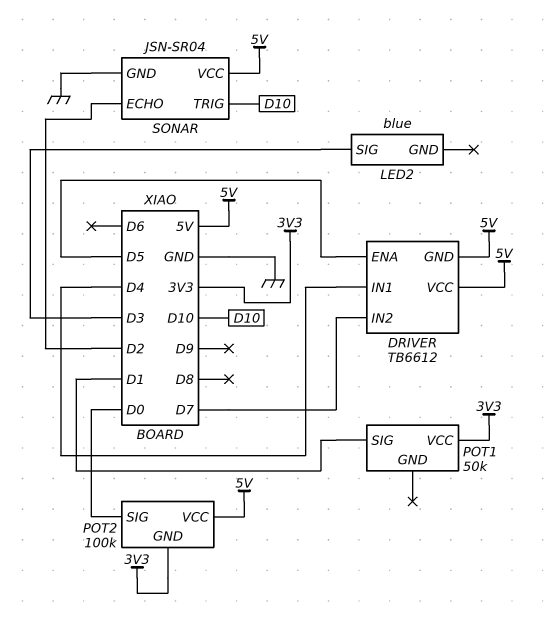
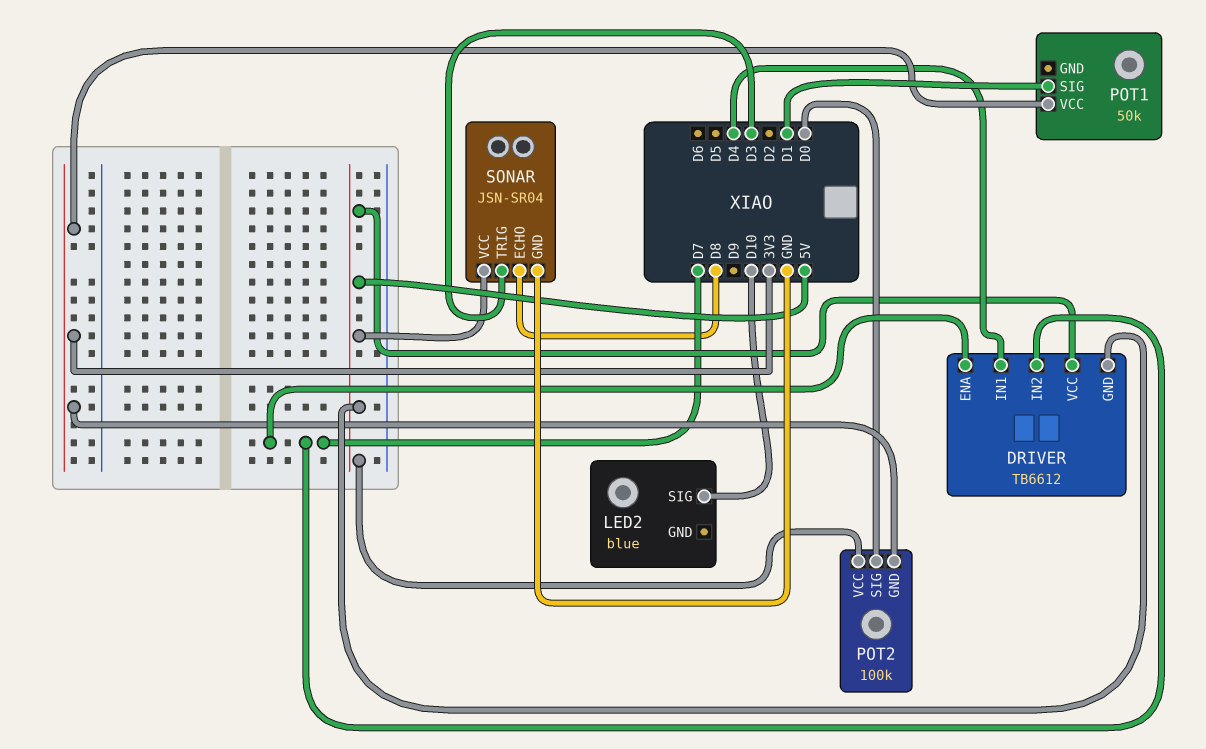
DRIVER pin ENA: D5 -> D7
LED2 pin SIG: D3 -> D10
SONAR pin ECHO: D2 -> D8
SONAR pin TRIG: D10 -> D3

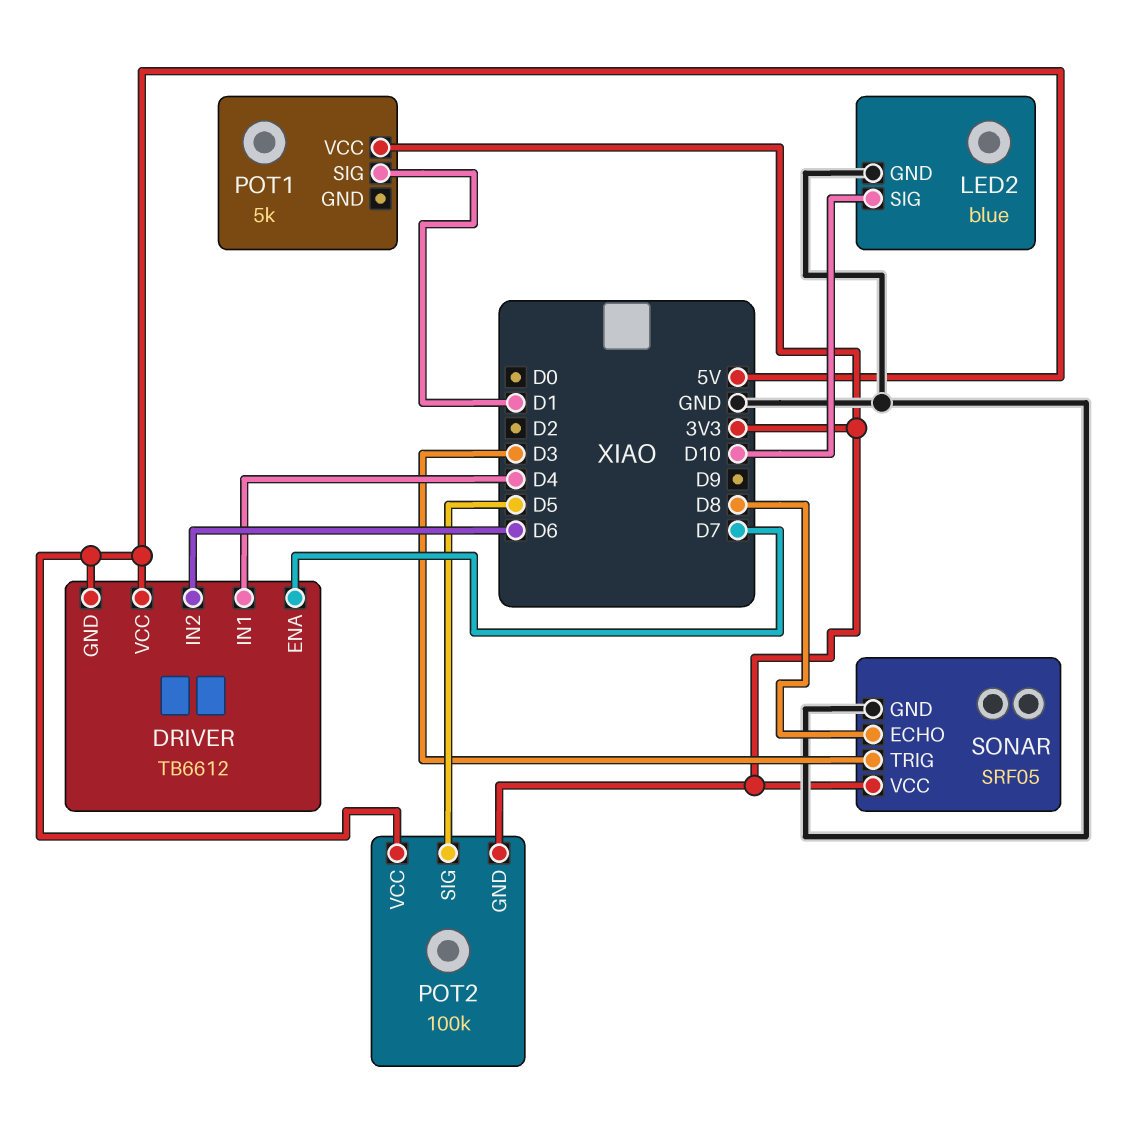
DRIVER pin IN2: D7 -> D6
LED2 pin GND: none -> GND
POT1: 50k -> 5k
POT2 pin SIG: D0 -> D5
SONAR: JSN-SR04 -> SRF05
SONAR pin VCC: 5V -> 3V3

